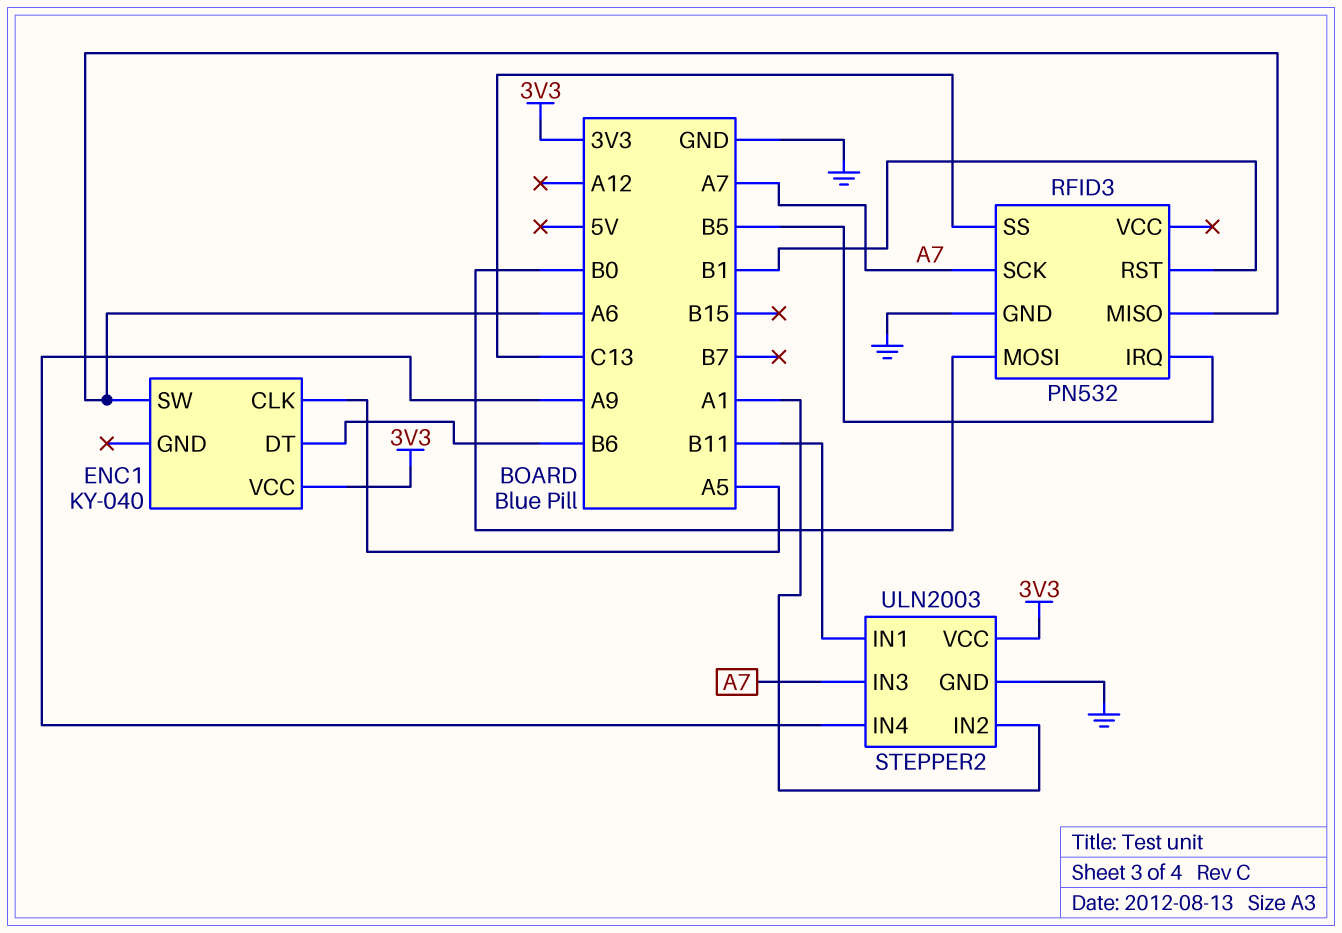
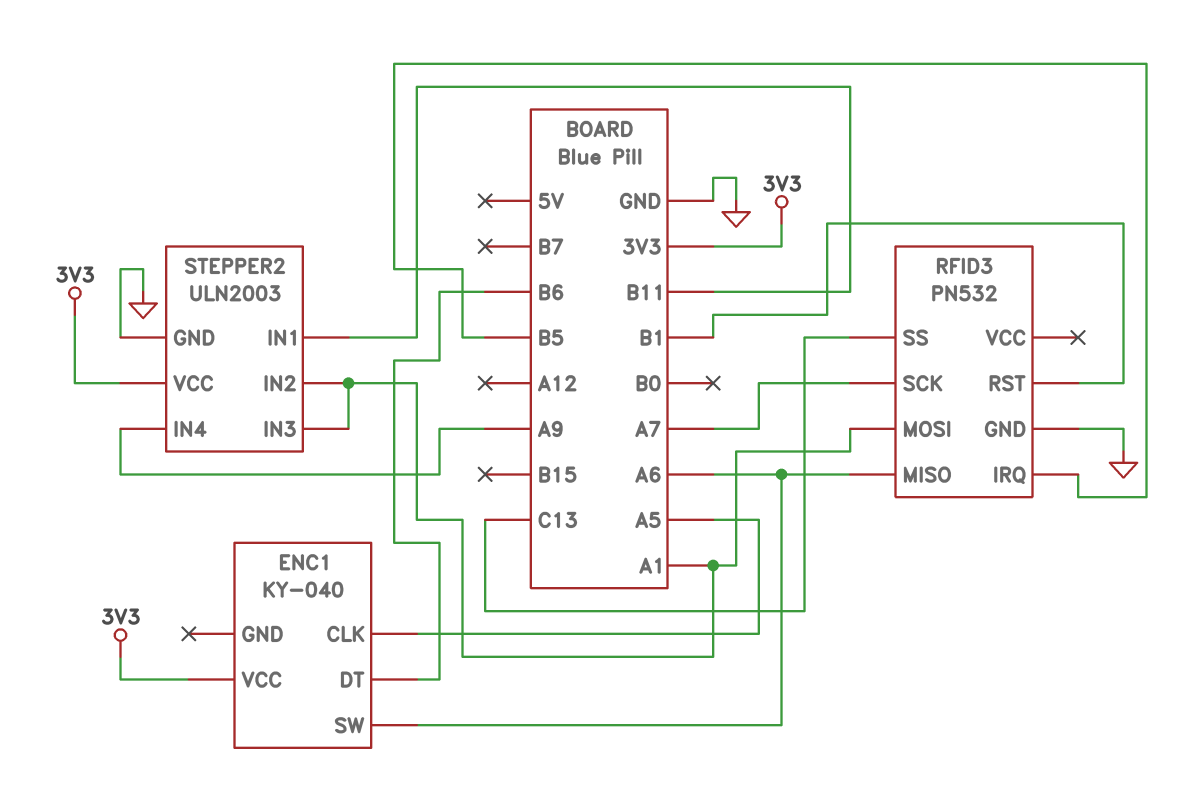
RFID3 pin MOSI: B0 -> A1
STEPPER2 pin IN3: A7 -> A1

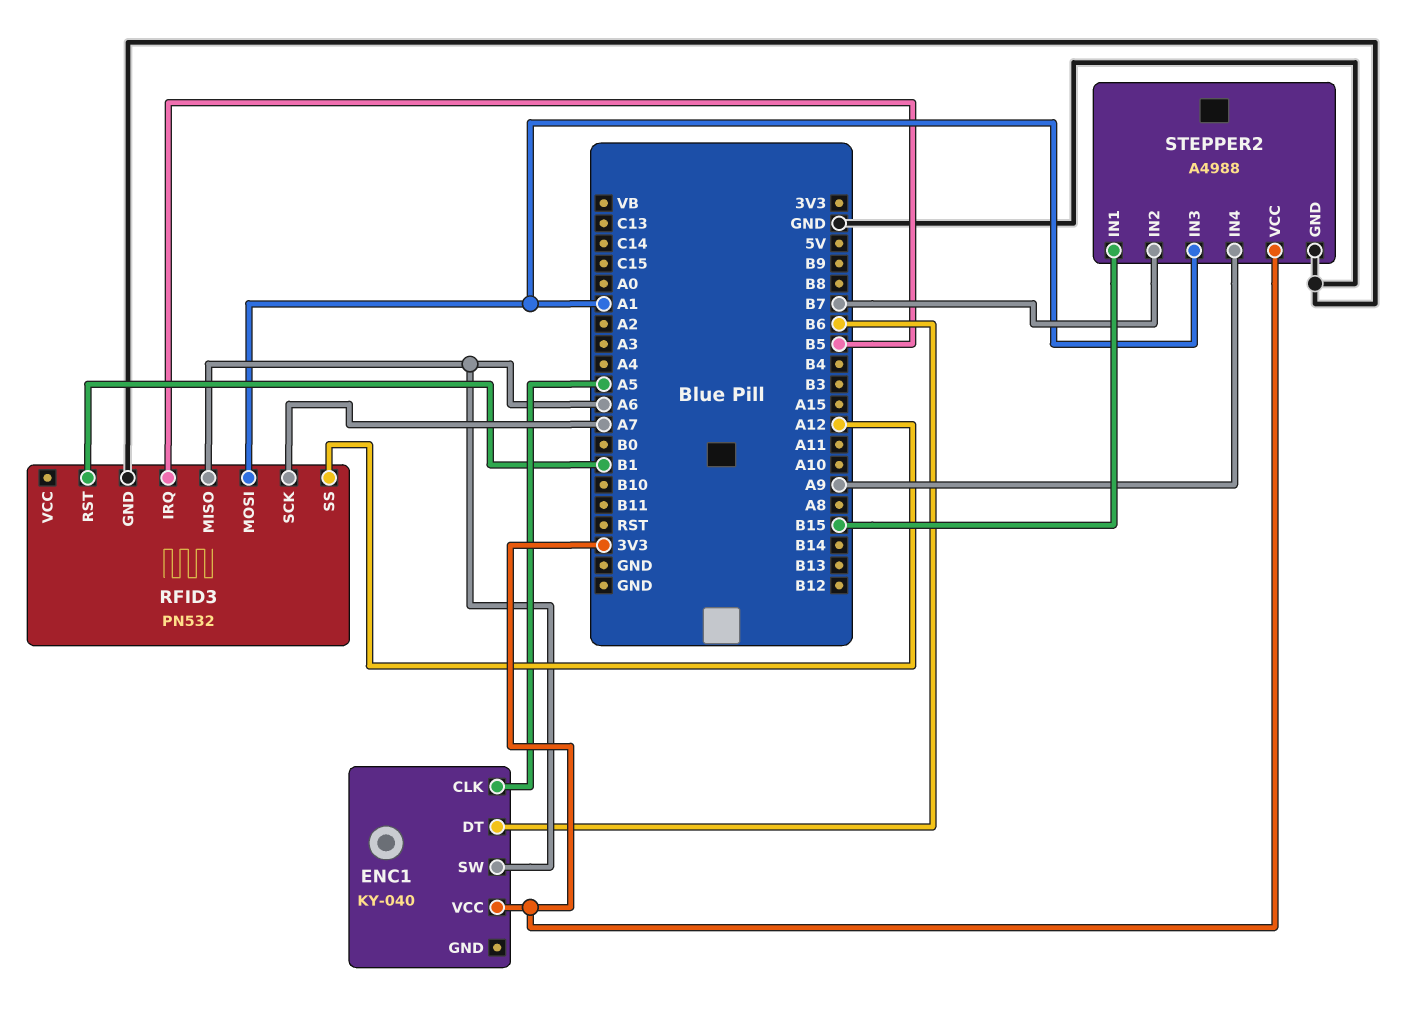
RFID3 pin SS: C13 -> A12
STEPPER2: ULN2003 -> A4988
STEPPER2 pin IN1: B11 -> B15
STEPPER2 pin IN2: A1 -> B7

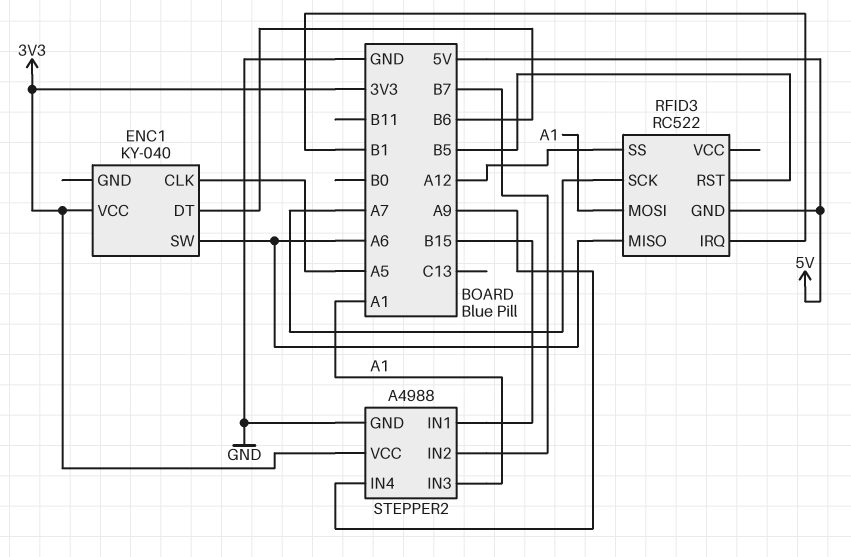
RFID3: PN532 -> RC522
RFID3 pin GND: GND -> 5V
RFID3 pin IRQ: B5 -> B1
RFID3 pin RST: B1 -> B5

